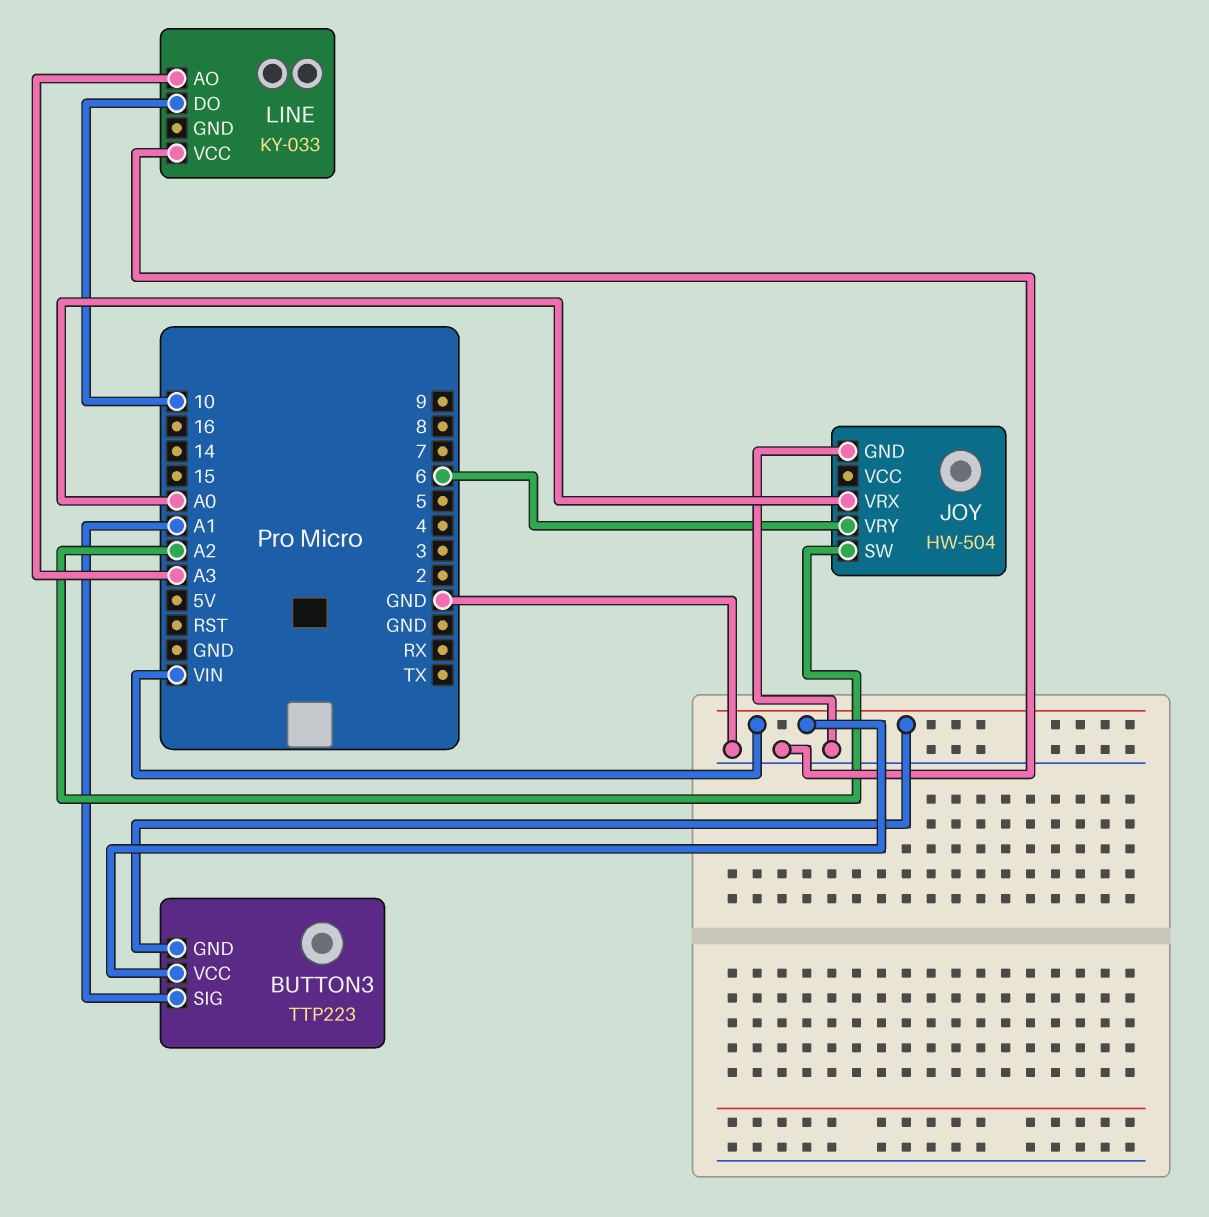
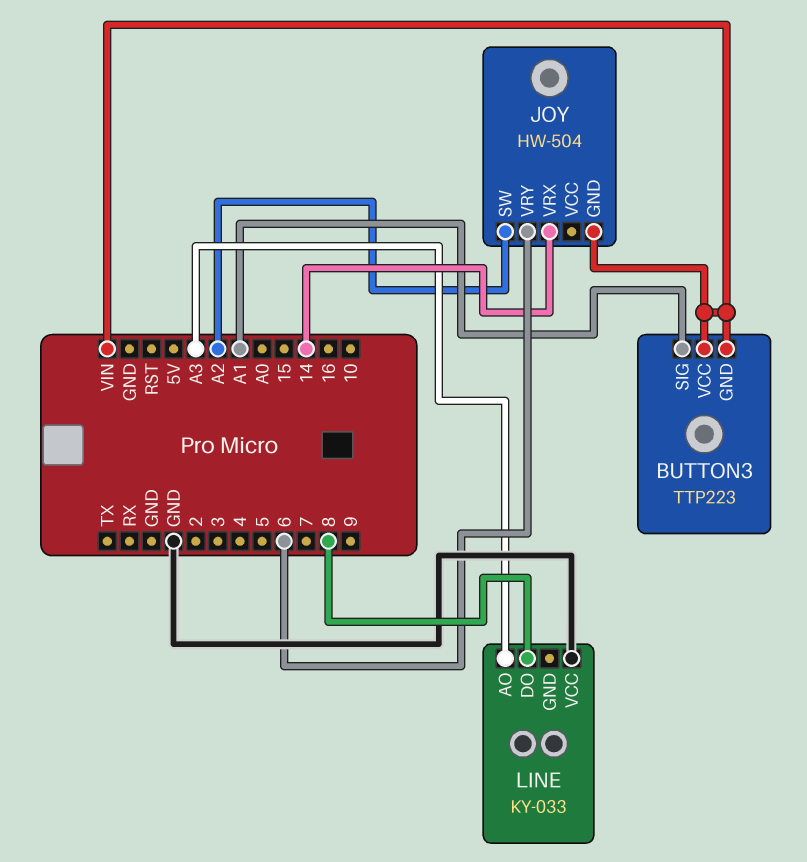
JOY pin GND: GND -> VIN
JOY pin VRX: A0 -> 14
LINE pin DO: 10 -> 8

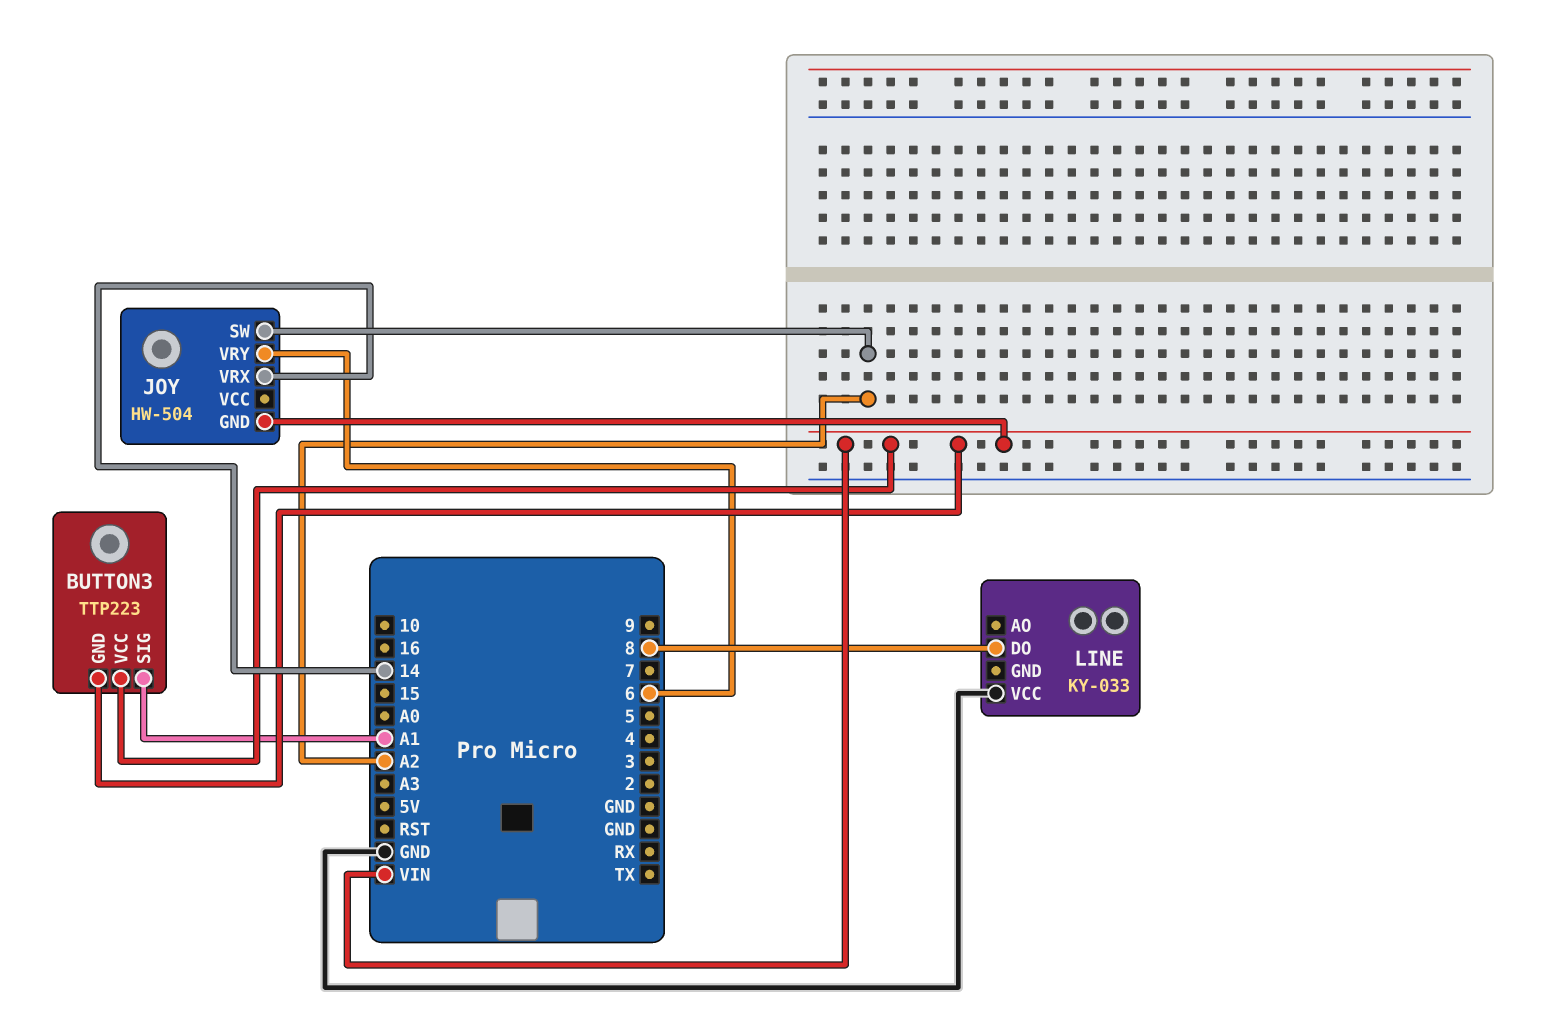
LINE pin AO: A3 -> none

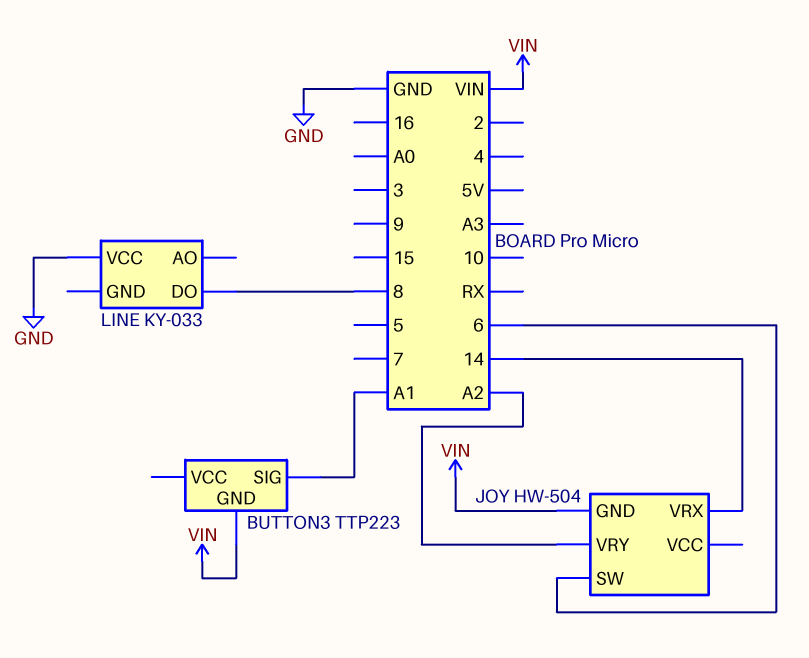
BUTTON3 pin VCC: VIN -> none
JOY pin SW: A2 -> 6
JOY pin VRY: 6 -> A2

